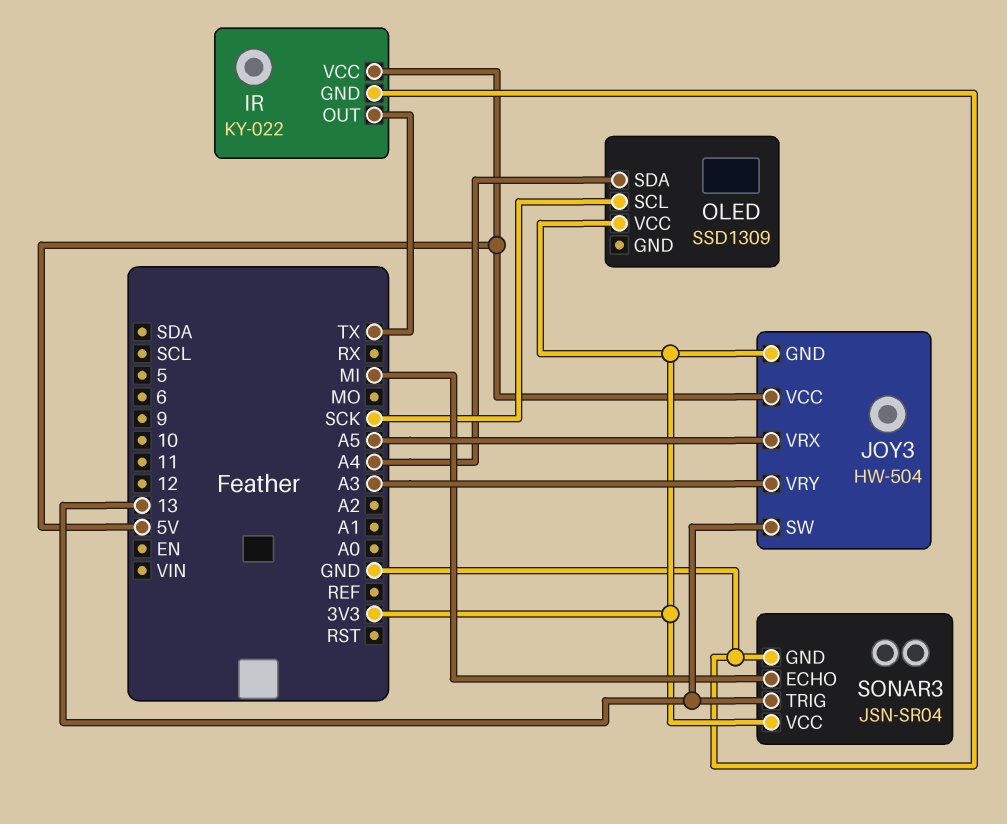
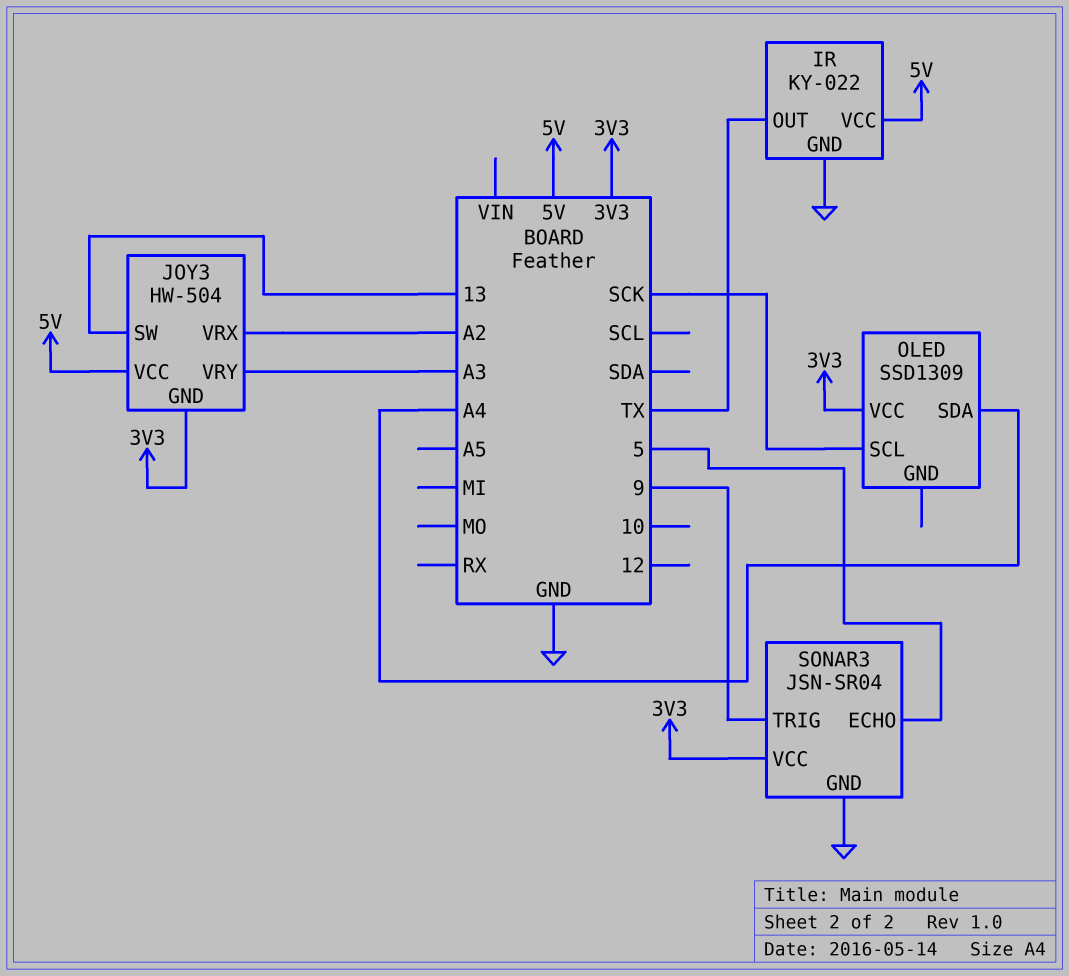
JOY3 pin VRX: A5 -> A2
SONAR3 pin ECHO: MI -> 5
SONAR3 pin TRIG: 13 -> 9

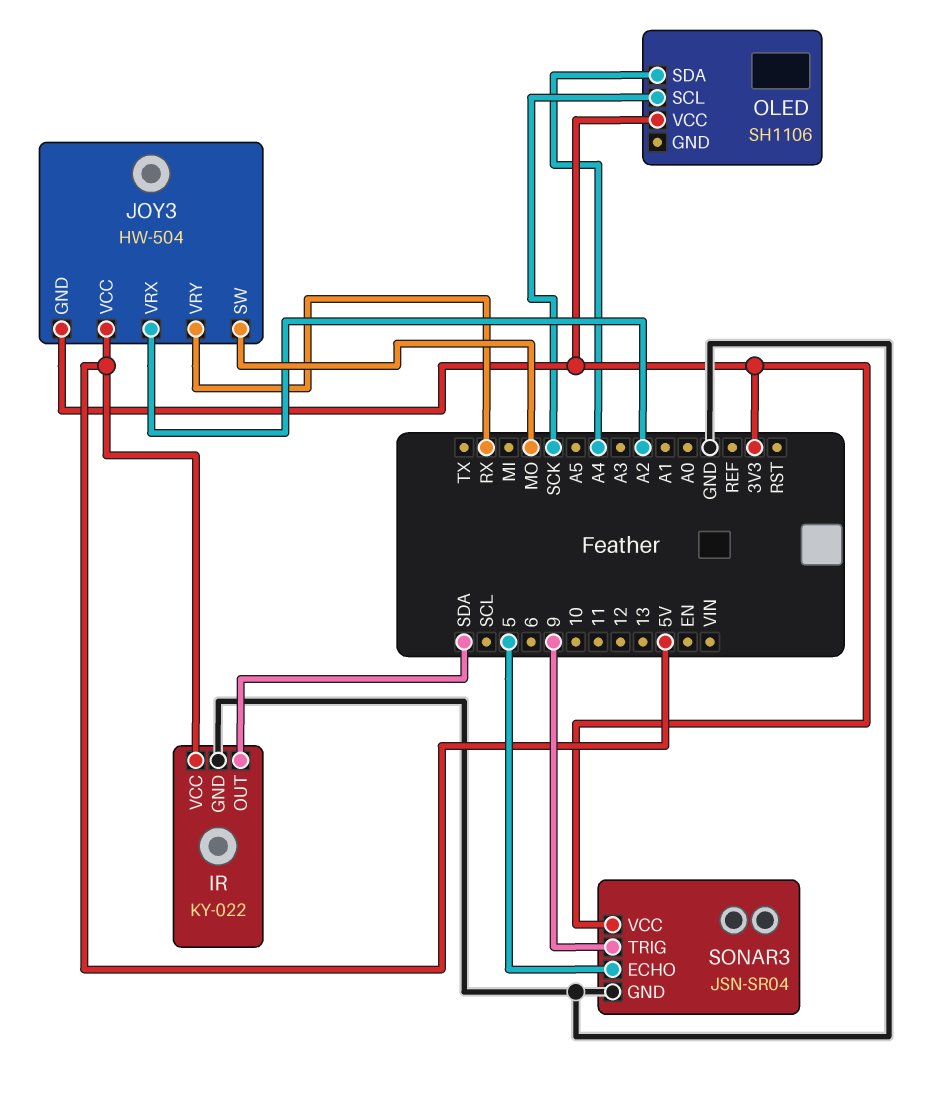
IR pin OUT: TX -> SDA
JOY3 pin SW: 13 -> MO
JOY3 pin VRY: A3 -> RX
OLED: SSD1309 -> SH1106

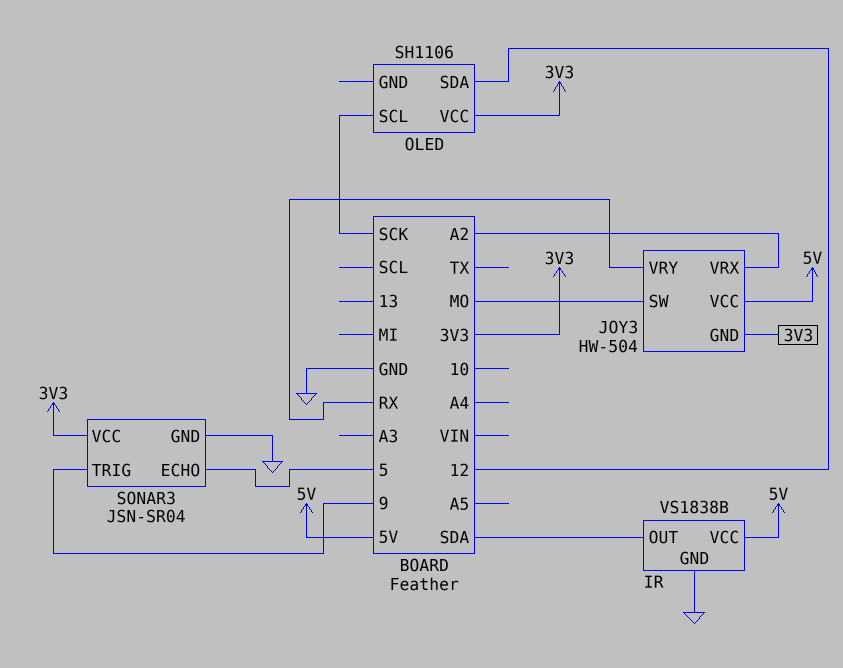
IR: KY-022 -> VS1838B
OLED pin SDA: A4 -> 12

